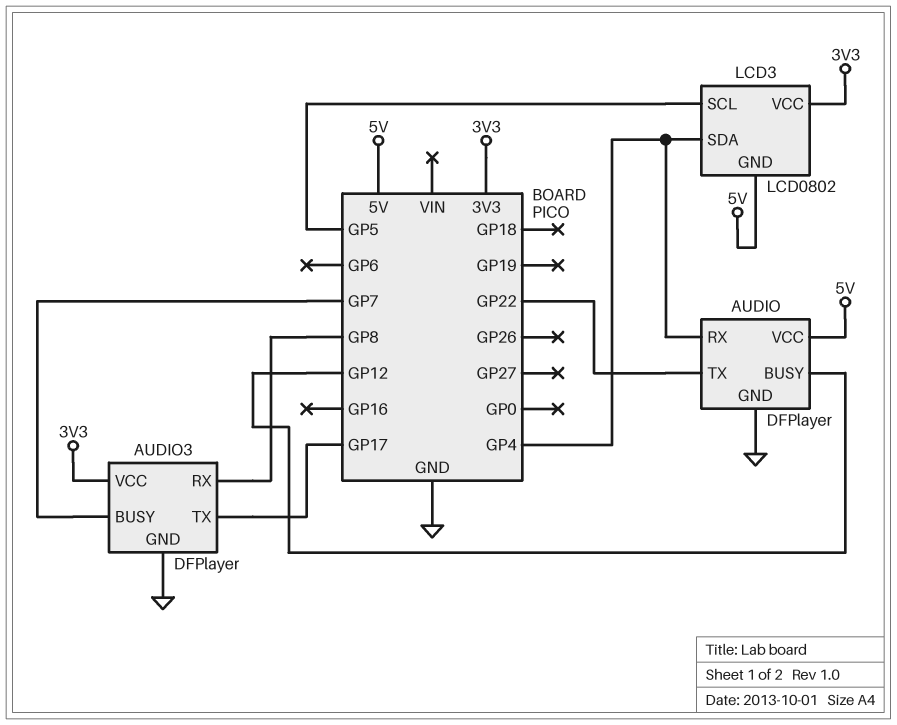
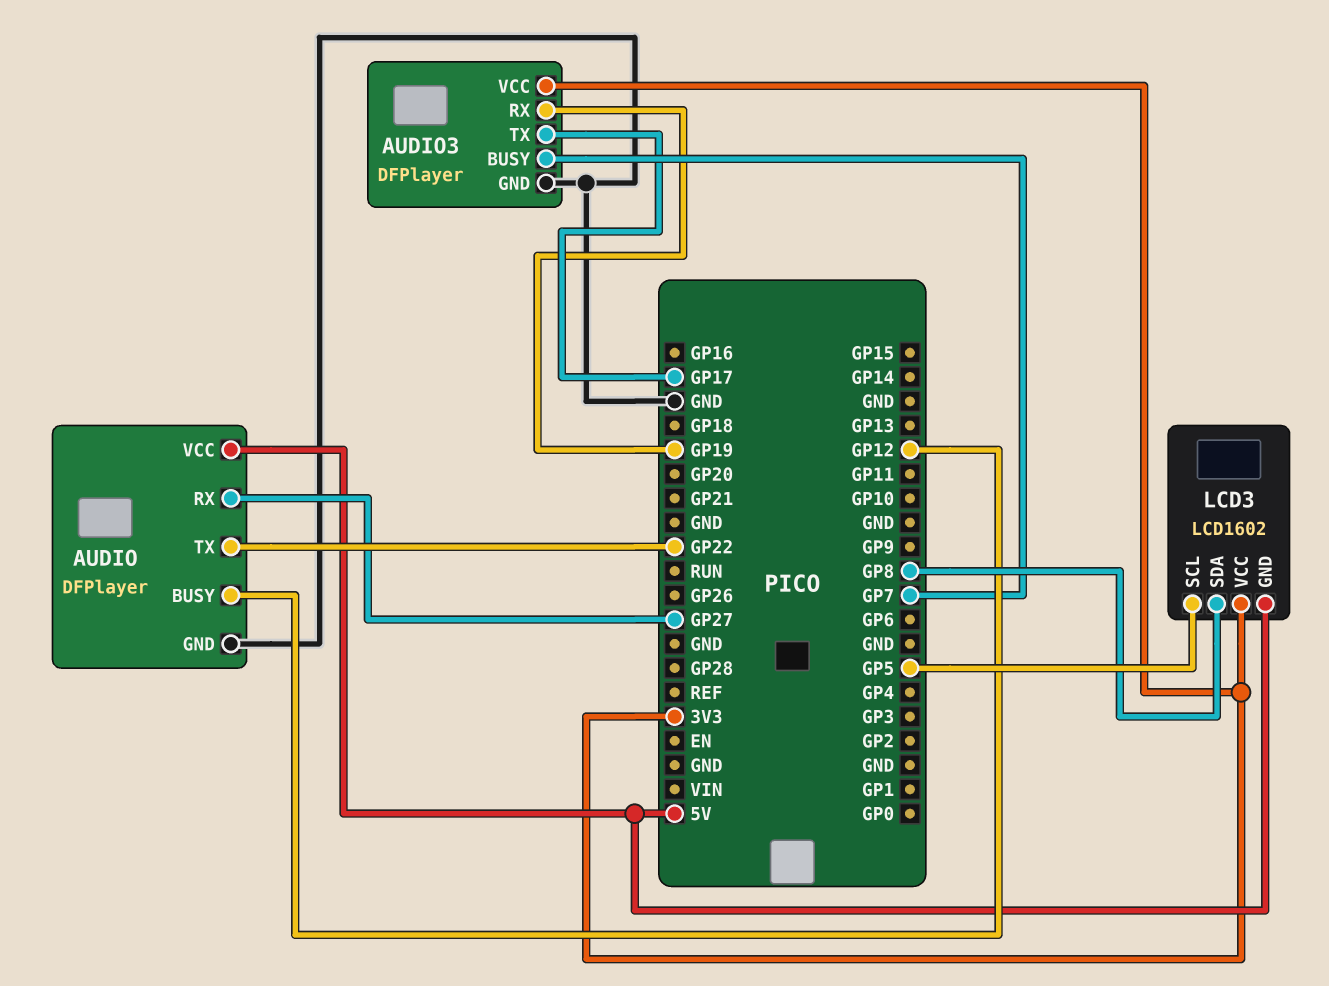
AUDIO pin RX: GP4 -> GP27
AUDIO3 pin RX: GP8 -> GP19
LCD3: LCD0802 -> LCD1602
LCD3 pin SDA: GP4 -> GP8

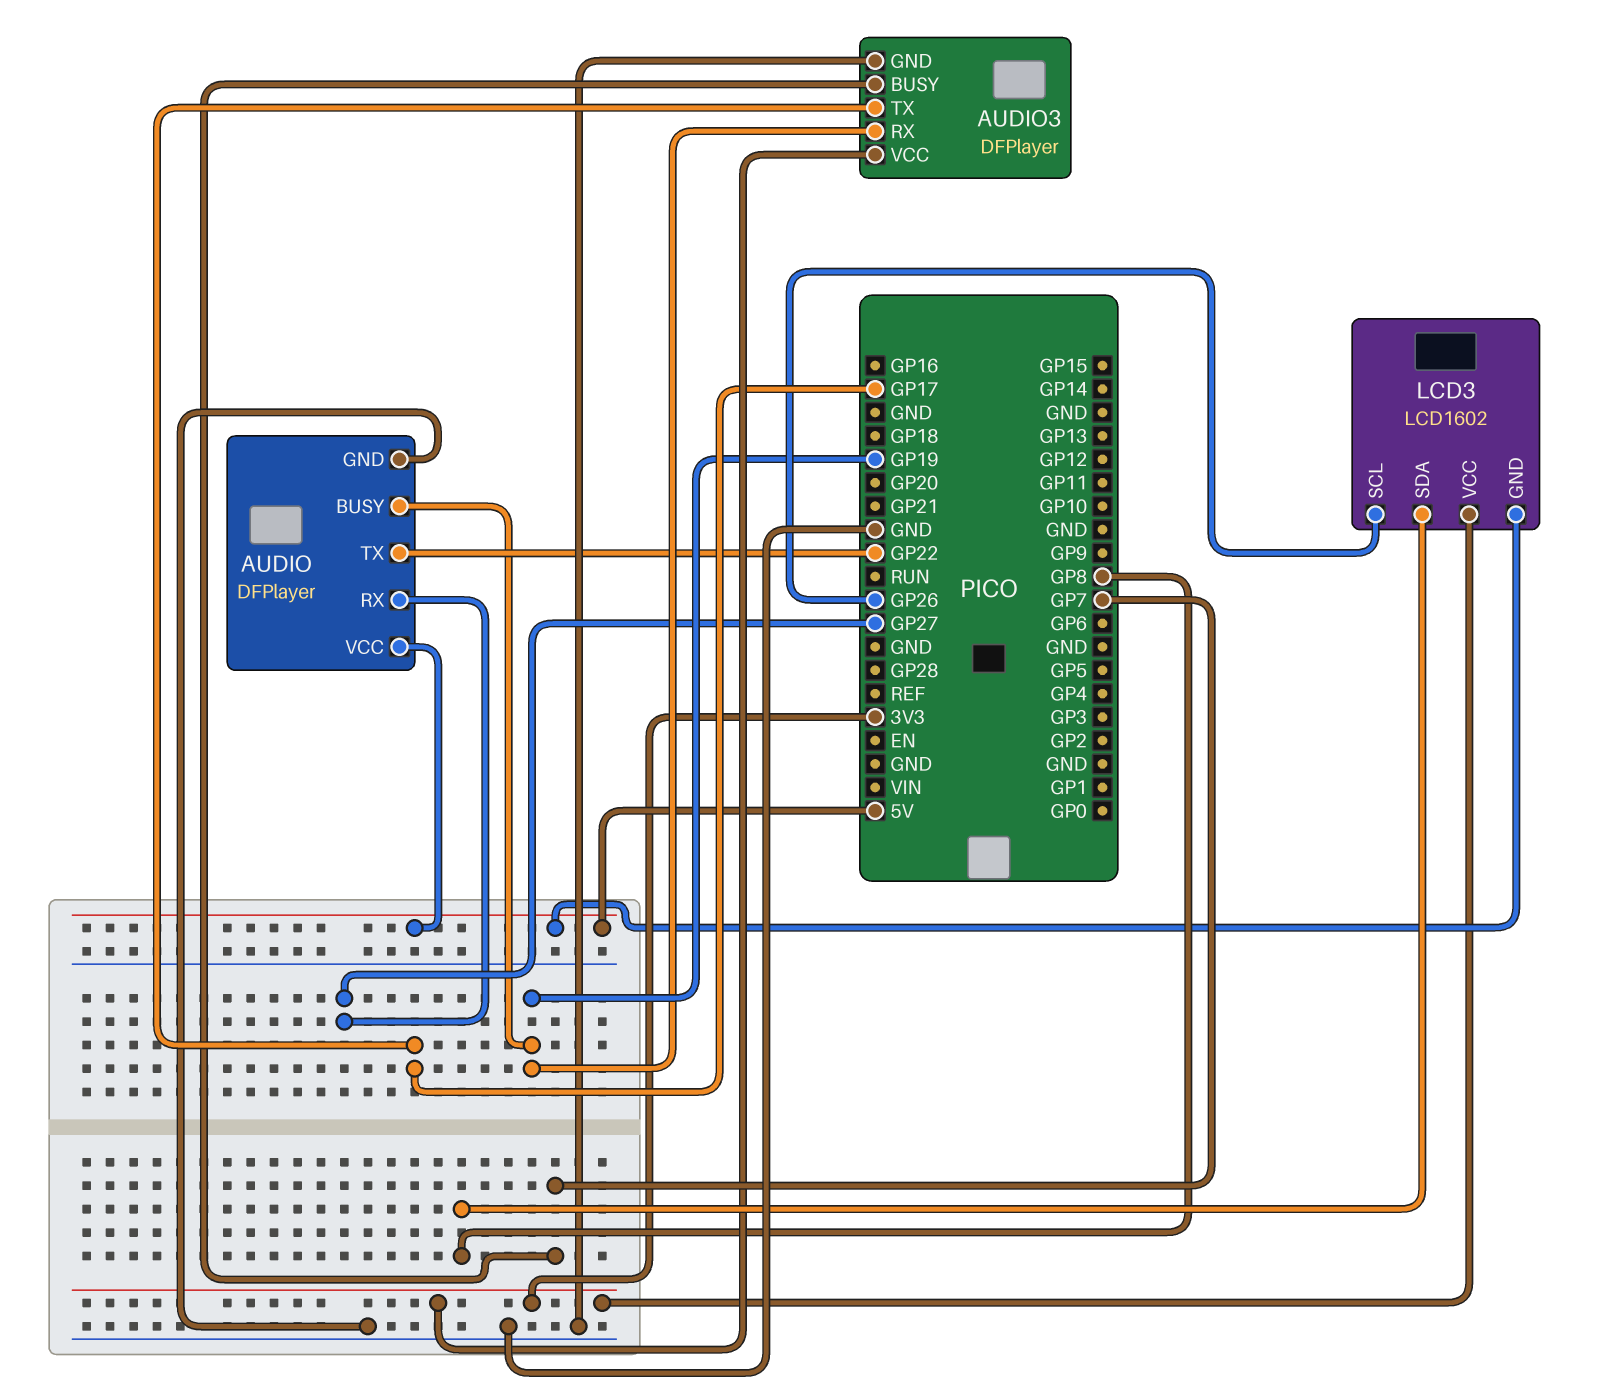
AUDIO pin BUSY: GP12 -> GP19
LCD3 pin SCL: GP5 -> GP26

